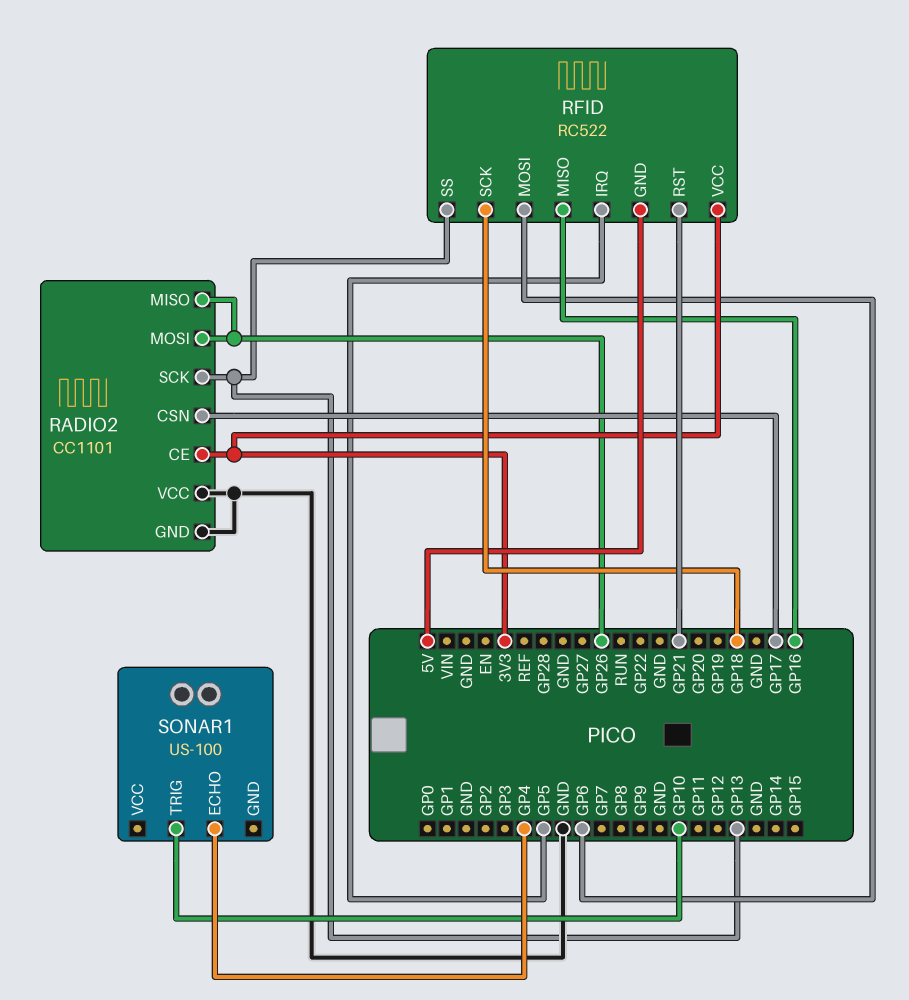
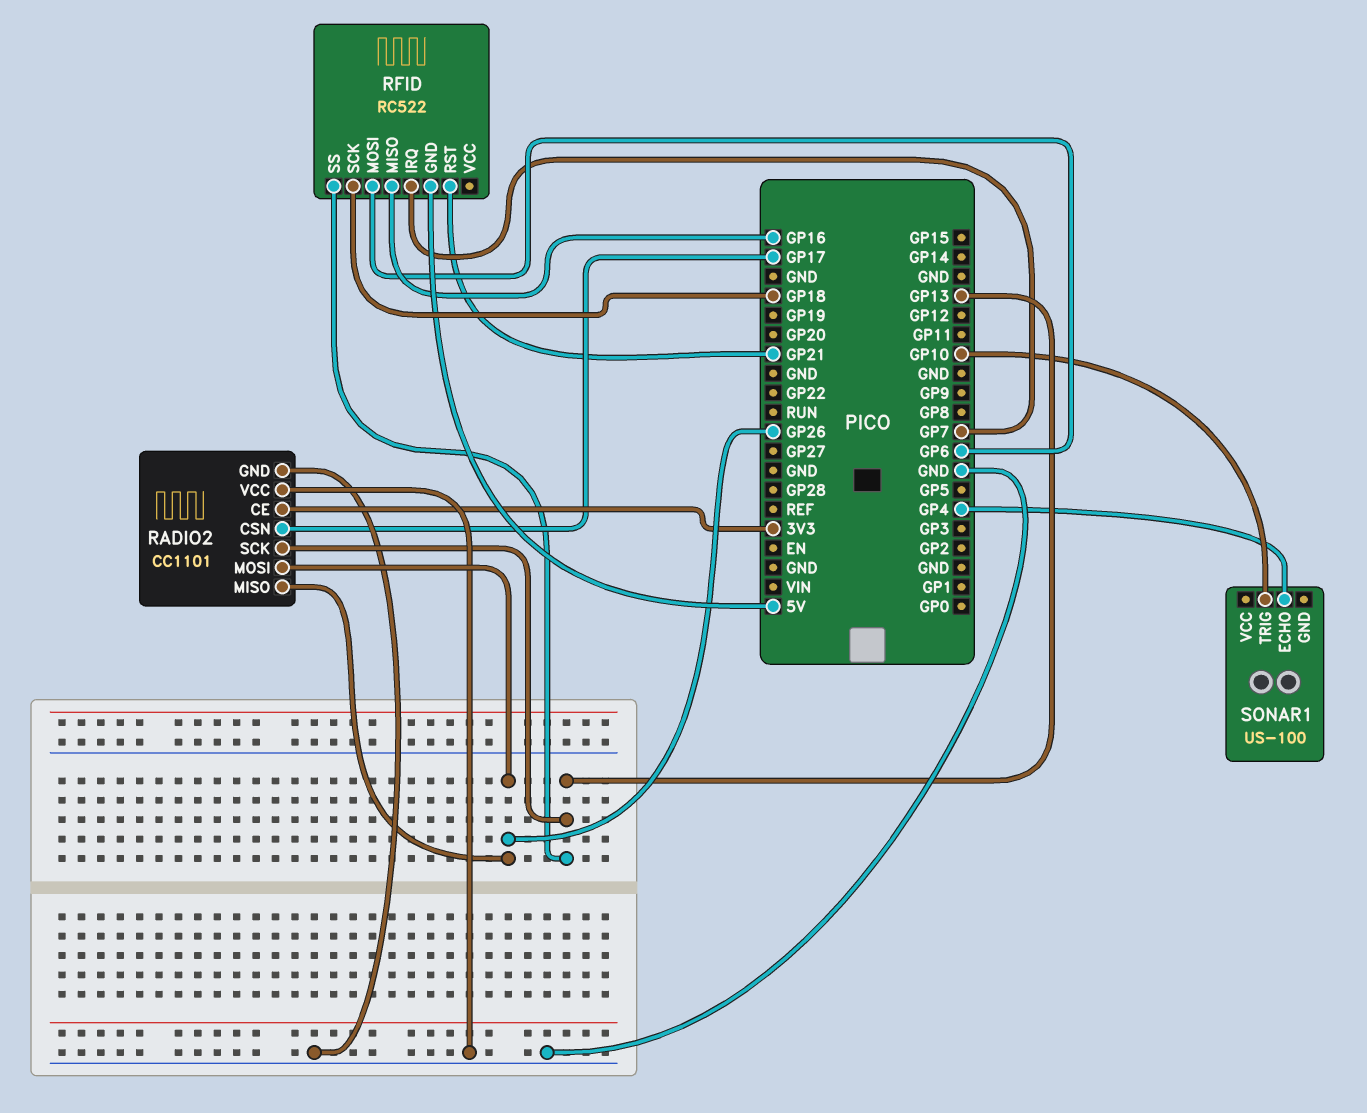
RFID pin IRQ: GP5 -> GP7
RFID pin VCC: 3V3 -> none

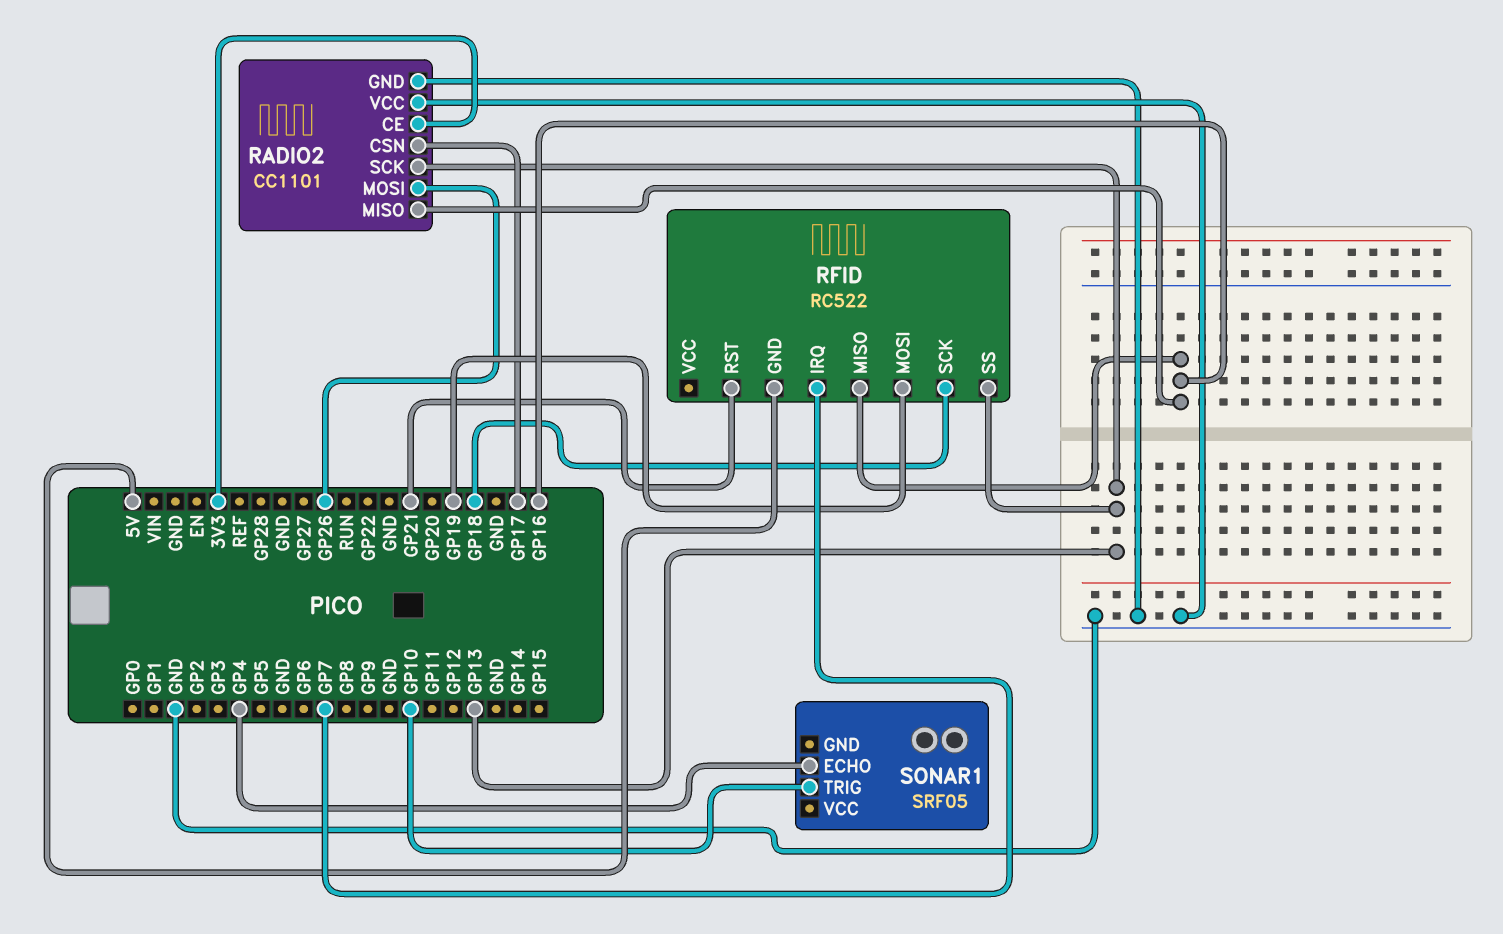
RADIO2 pin MISO: GP26 -> GP16
RFID pin MOSI: GP6 -> GP19
SONAR1: US-100 -> SRF05

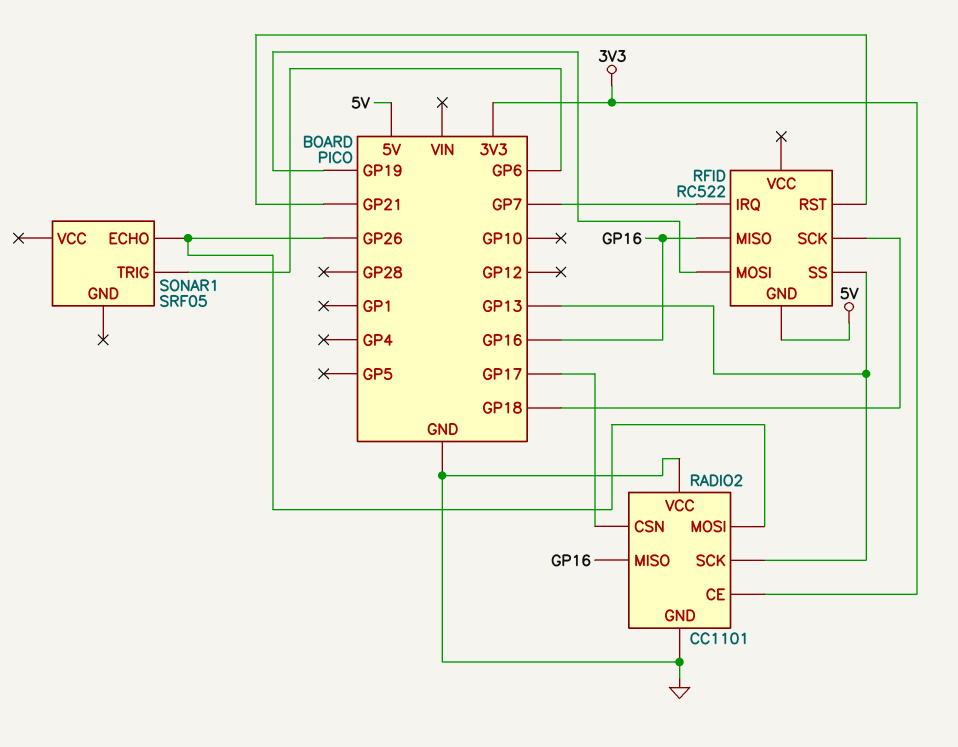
SONAR1 pin ECHO: GP4 -> GP26
SONAR1 pin TRIG: GP10 -> GP6

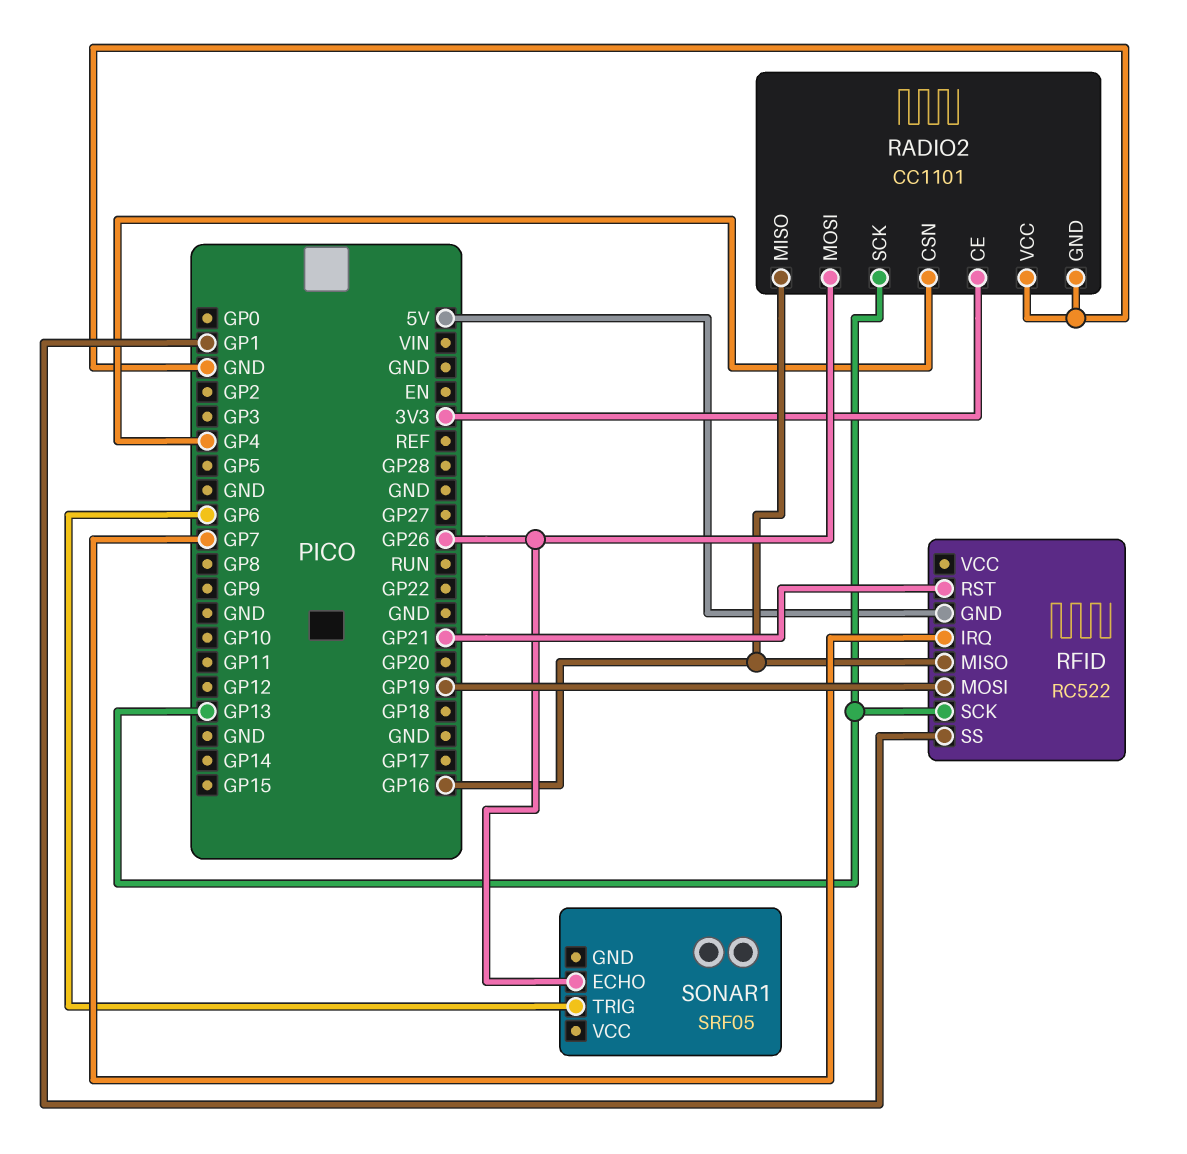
RADIO2 pin CSN: GP17 -> GP4
RFID pin SCK: GP18 -> GP13
RFID pin SS: GP13 -> GP1

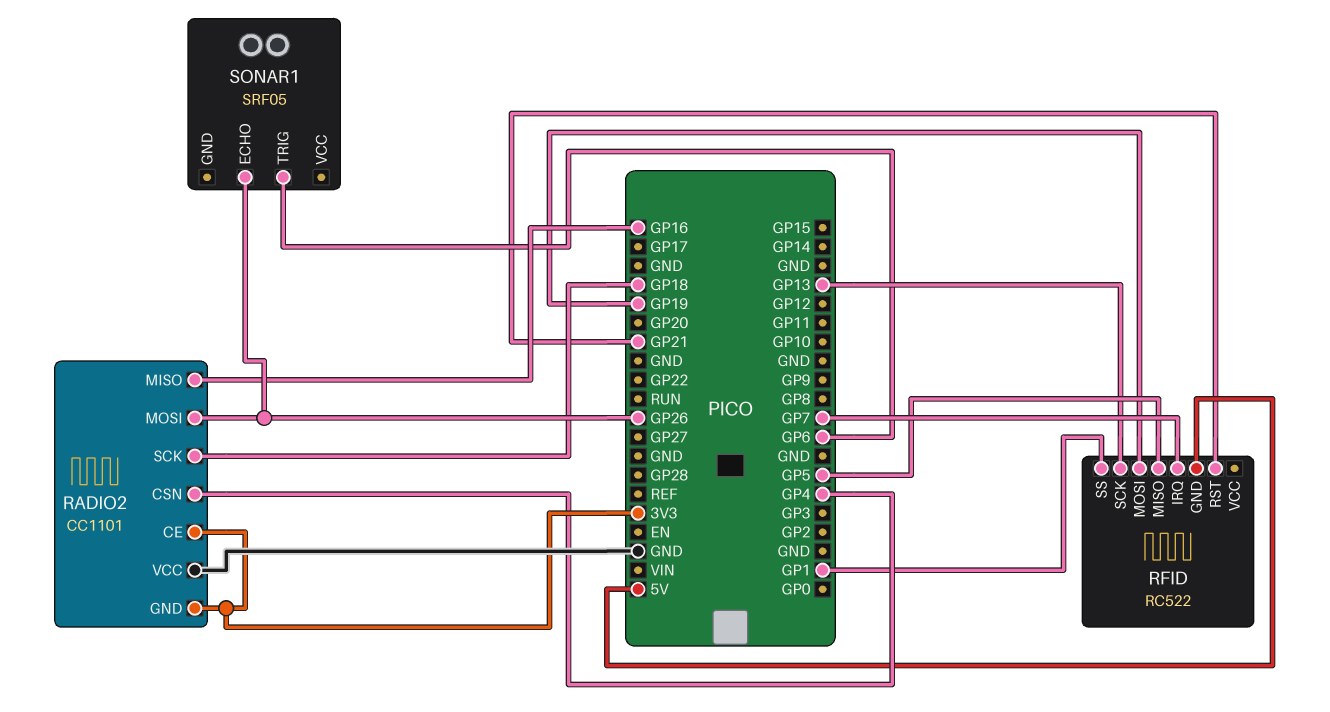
RADIO2 pin GND: GND -> 3V3
RADIO2 pin SCK: GP13 -> GP18
RFID pin MISO: GP16 -> GP5

